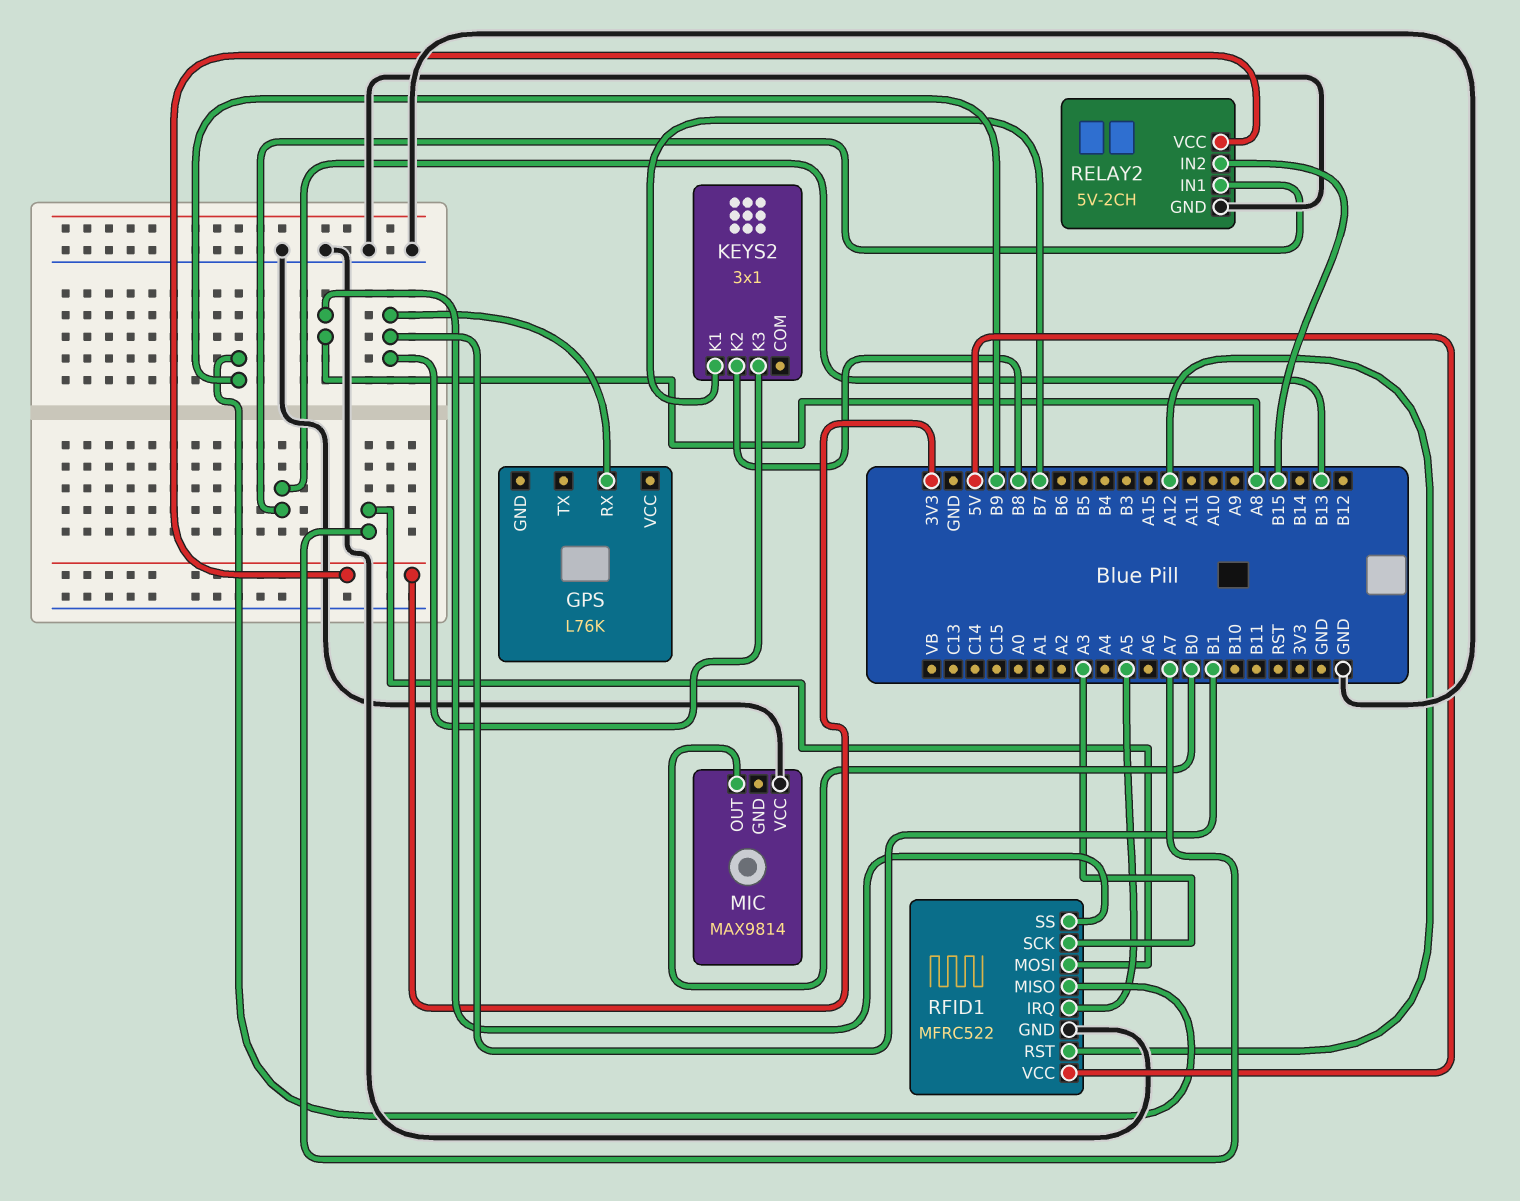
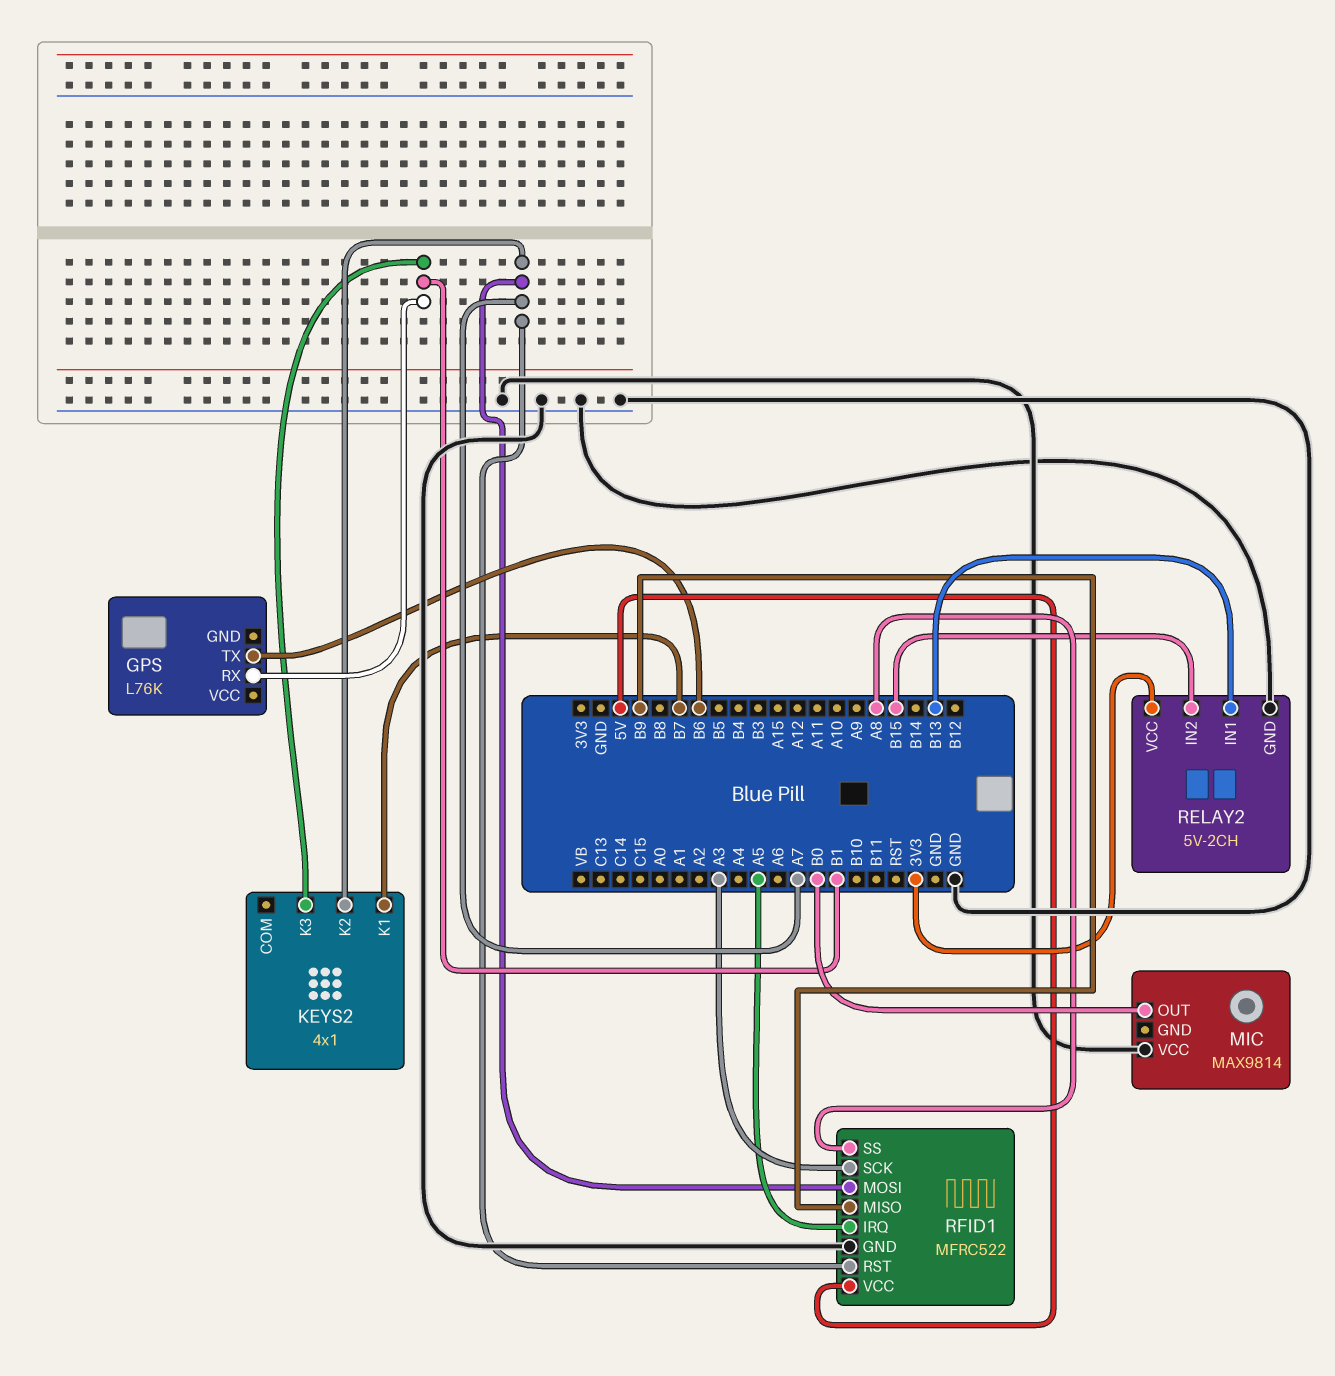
GPS pin TX: none -> B6
KEYS2: 3x1 -> 4x1
KEYS2 pin K2: B8 -> A7
RFID1 pin RST: A12 -> A7

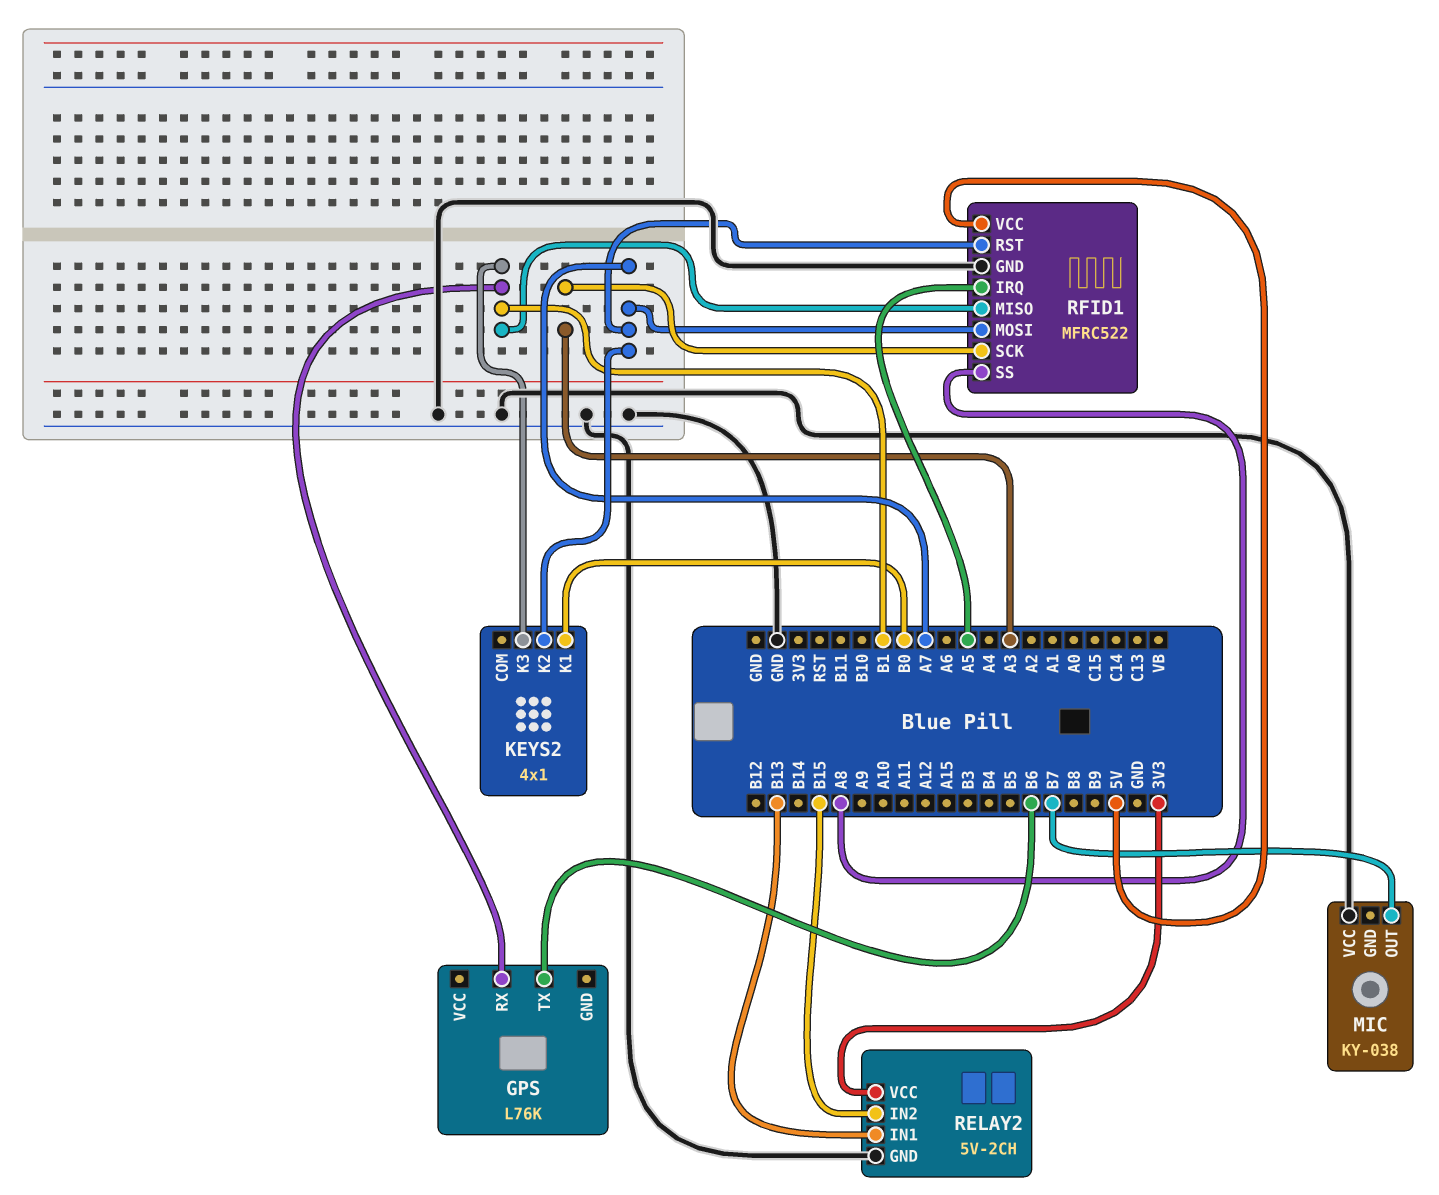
KEYS2 pin K1: B7 -> B0
MIC: MAX9814 -> KY-038
MIC pin OUT: B0 -> B7
RFID1 pin MISO: B9 -> B1

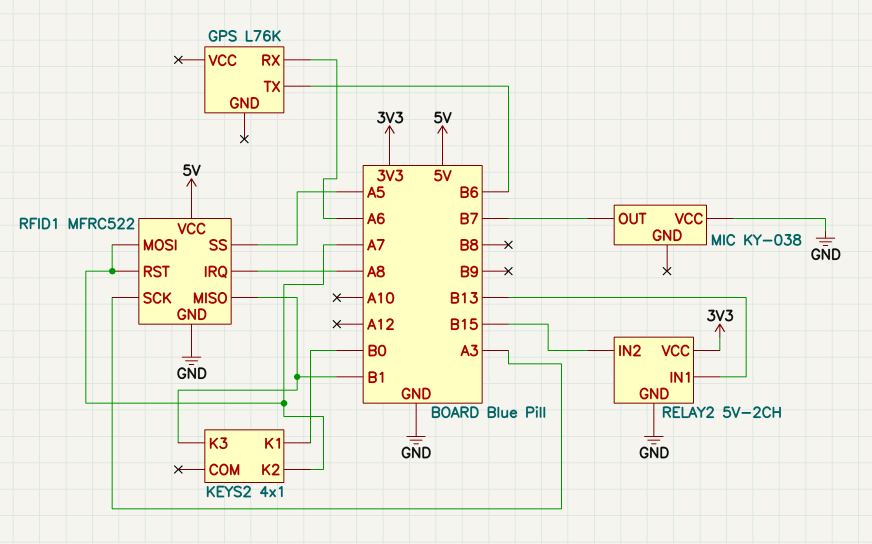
GPS pin RX: B1 -> A6
RFID1 pin IRQ: A5 -> A8
RFID1 pin SS: A8 -> A5

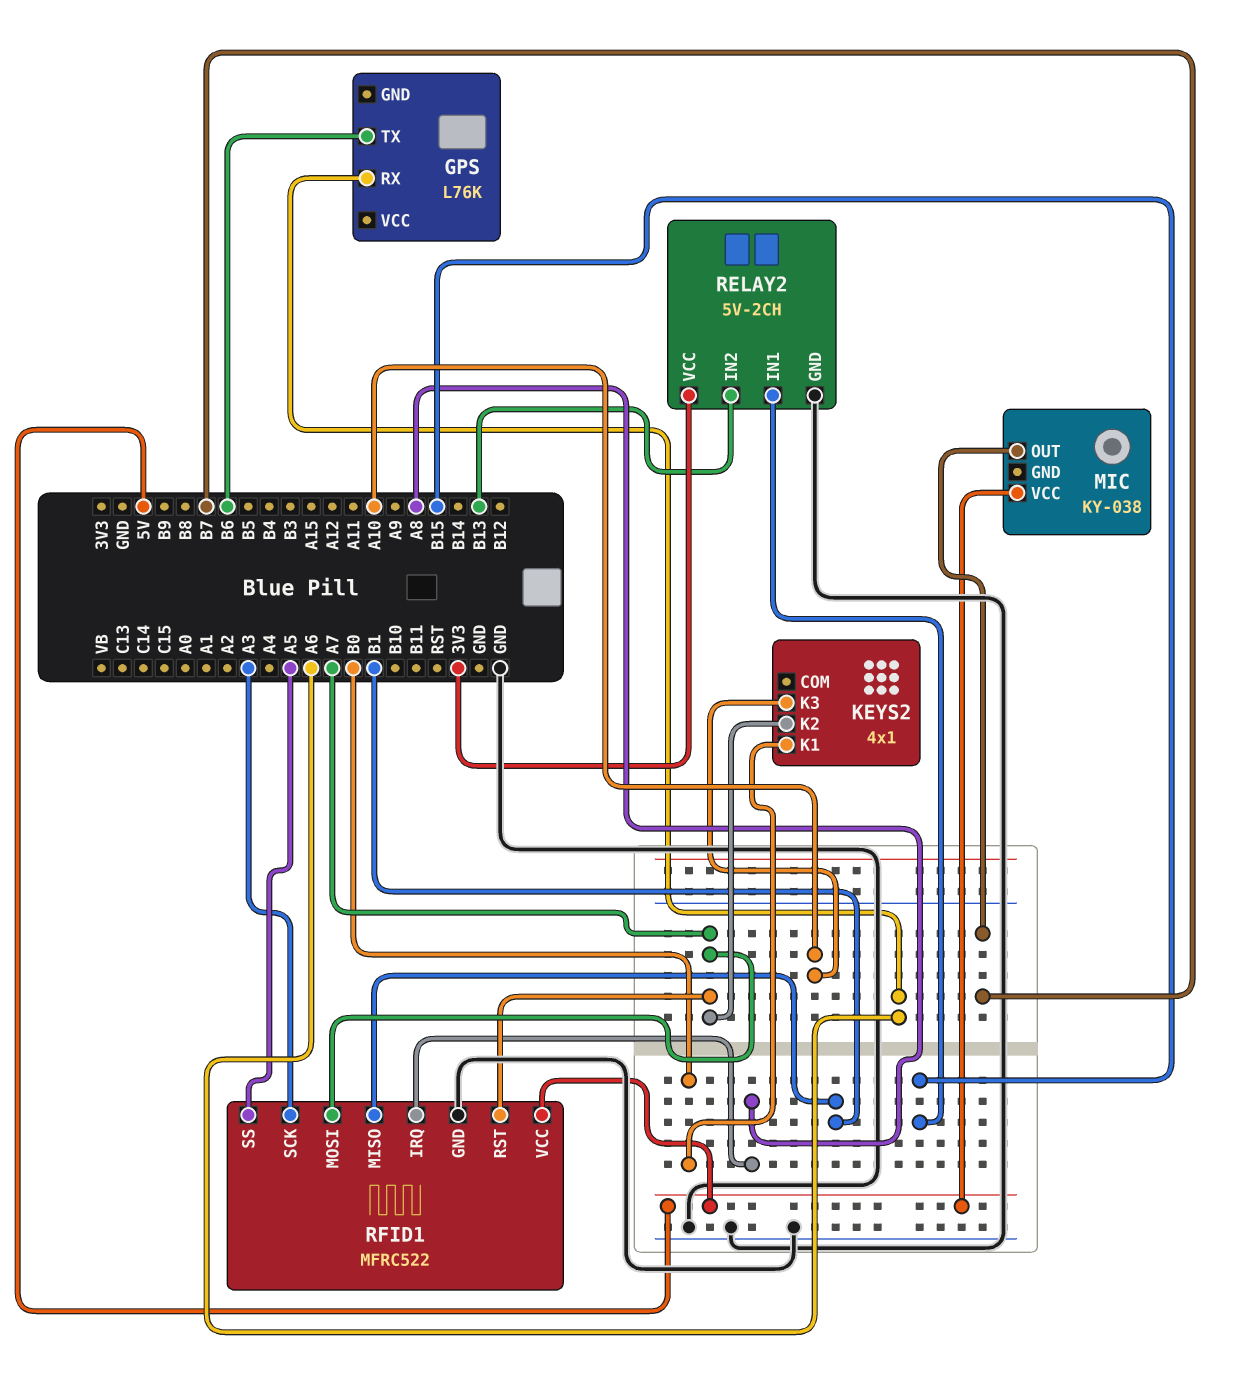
KEYS2 pin K3: B1 -> A10
MIC pin VCC: GND -> 5V
RELAY2 pin IN1: B13 -> B15
RELAY2 pin IN2: B15 -> B13

